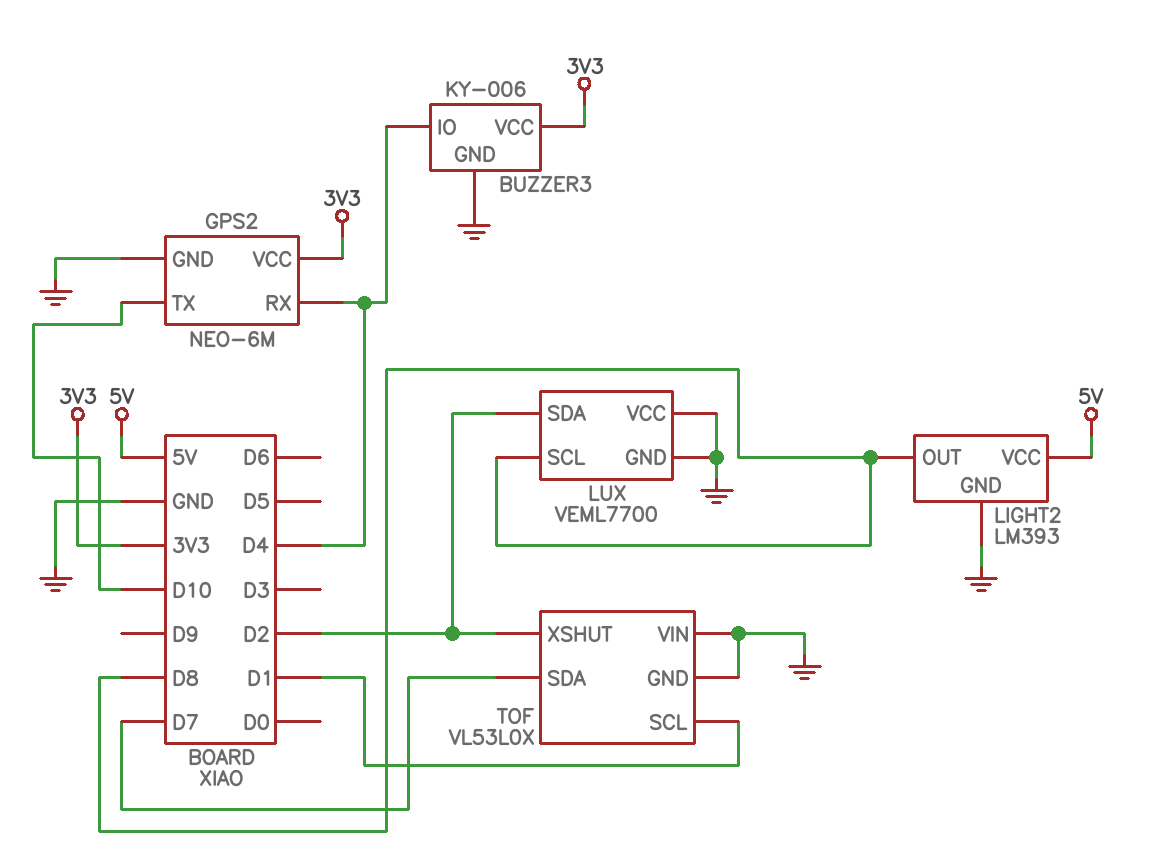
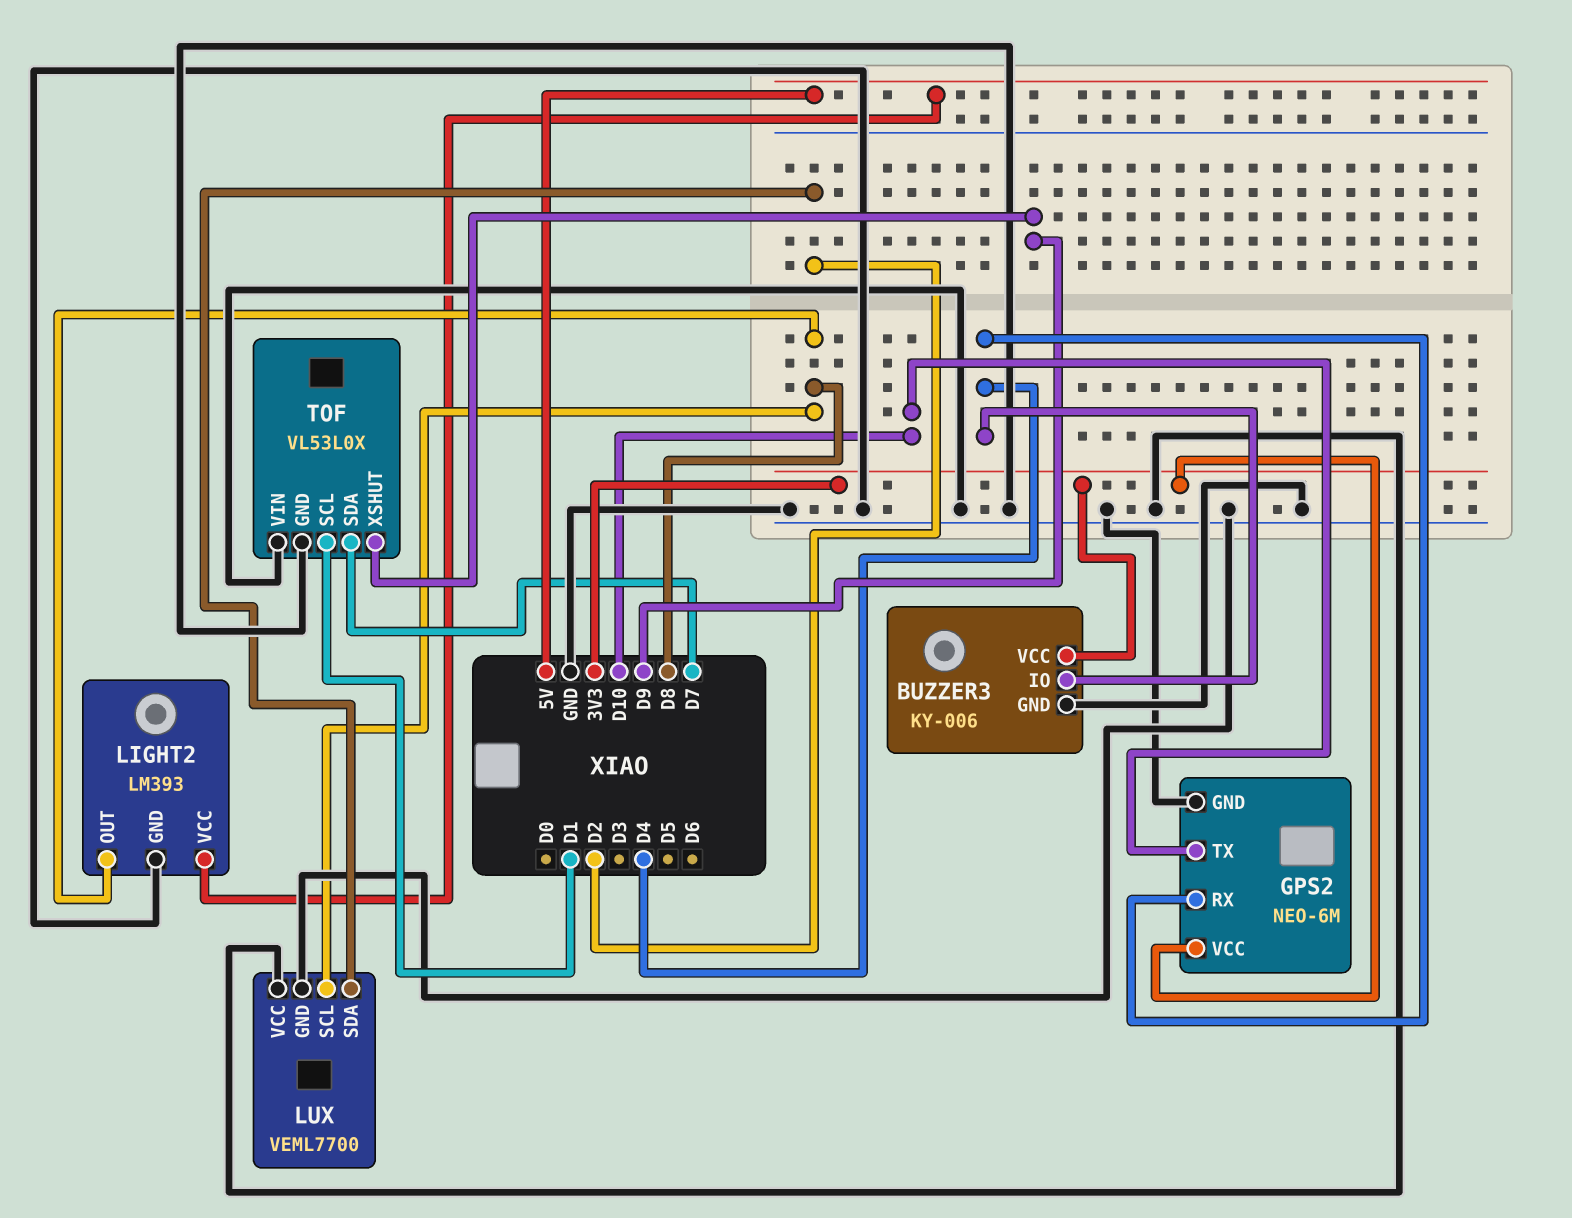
TOF pin XSHUT: D2 -> D9

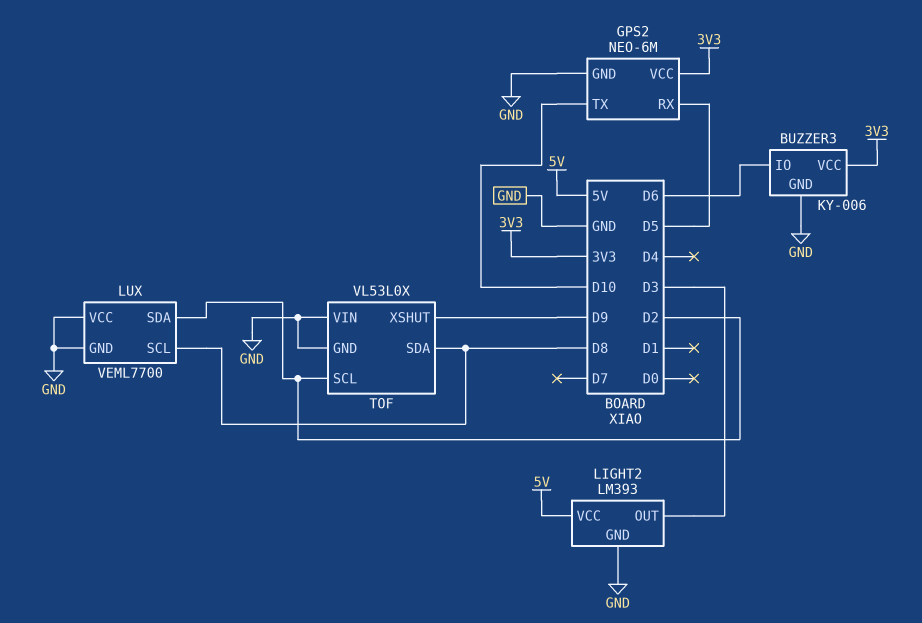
BUZZER3 pin IO: D4 -> D6
GPS2 pin RX: D4 -> D5
LIGHT2 pin OUT: D8 -> D3
TOF pin SCL: D1 -> D2
TOF pin SDA: D7 -> D8

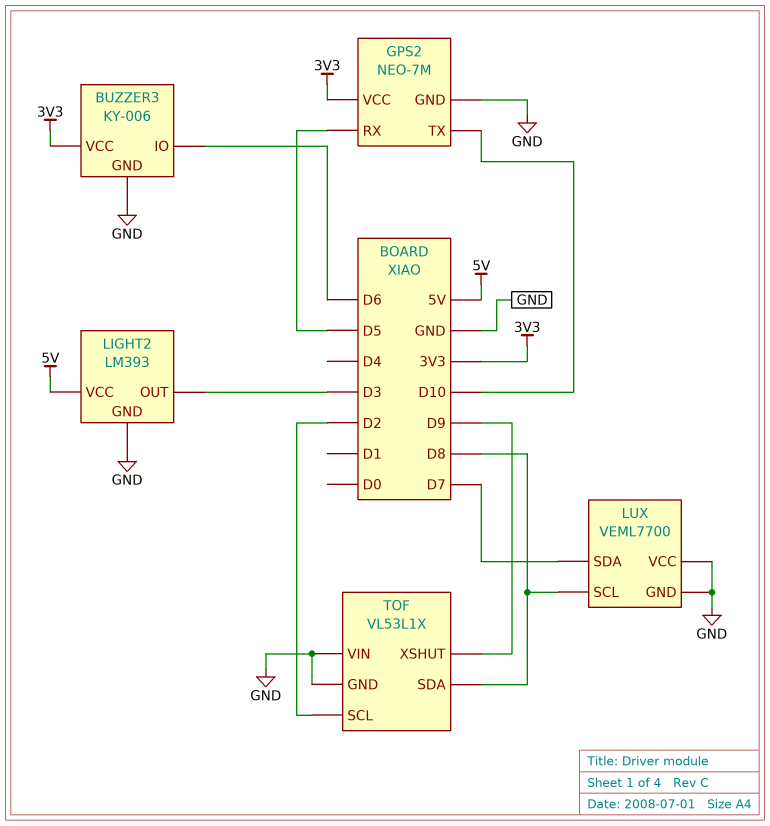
GPS2: NEO-6M -> NEO-7M
LUX pin SDA: D2 -> D7
TOF: VL53L0X -> VL53L1X

